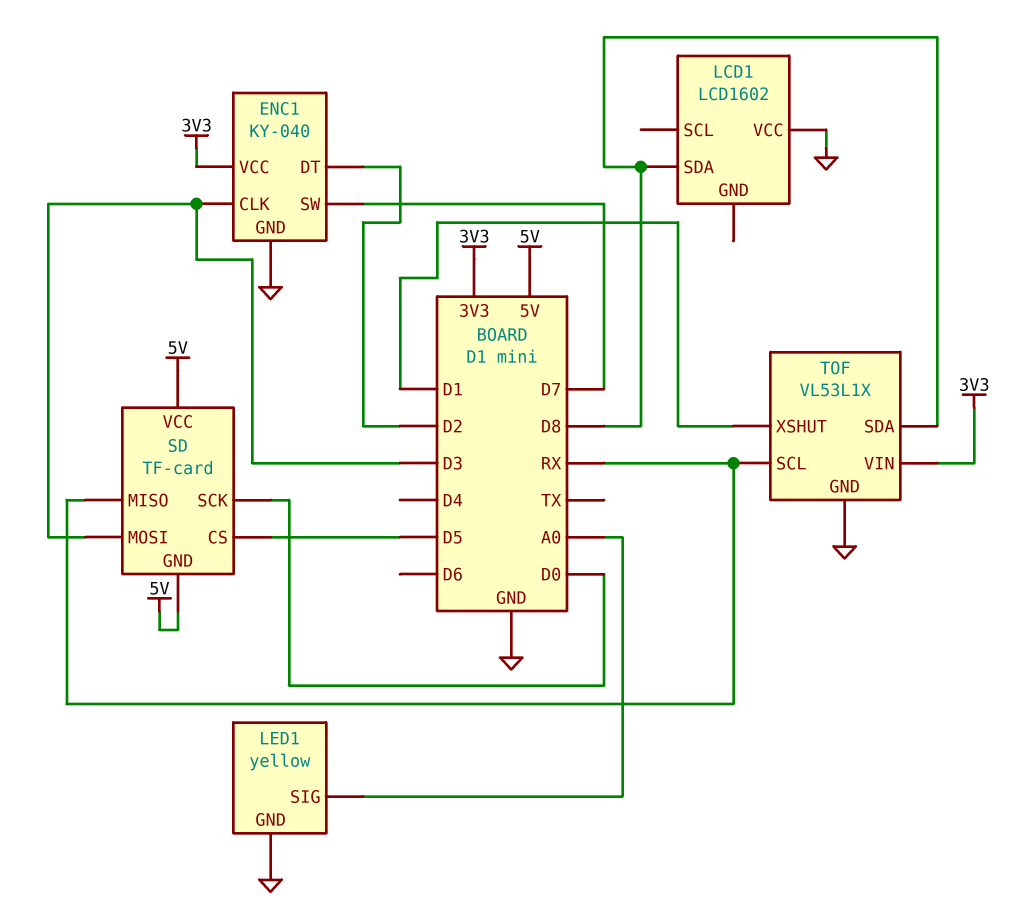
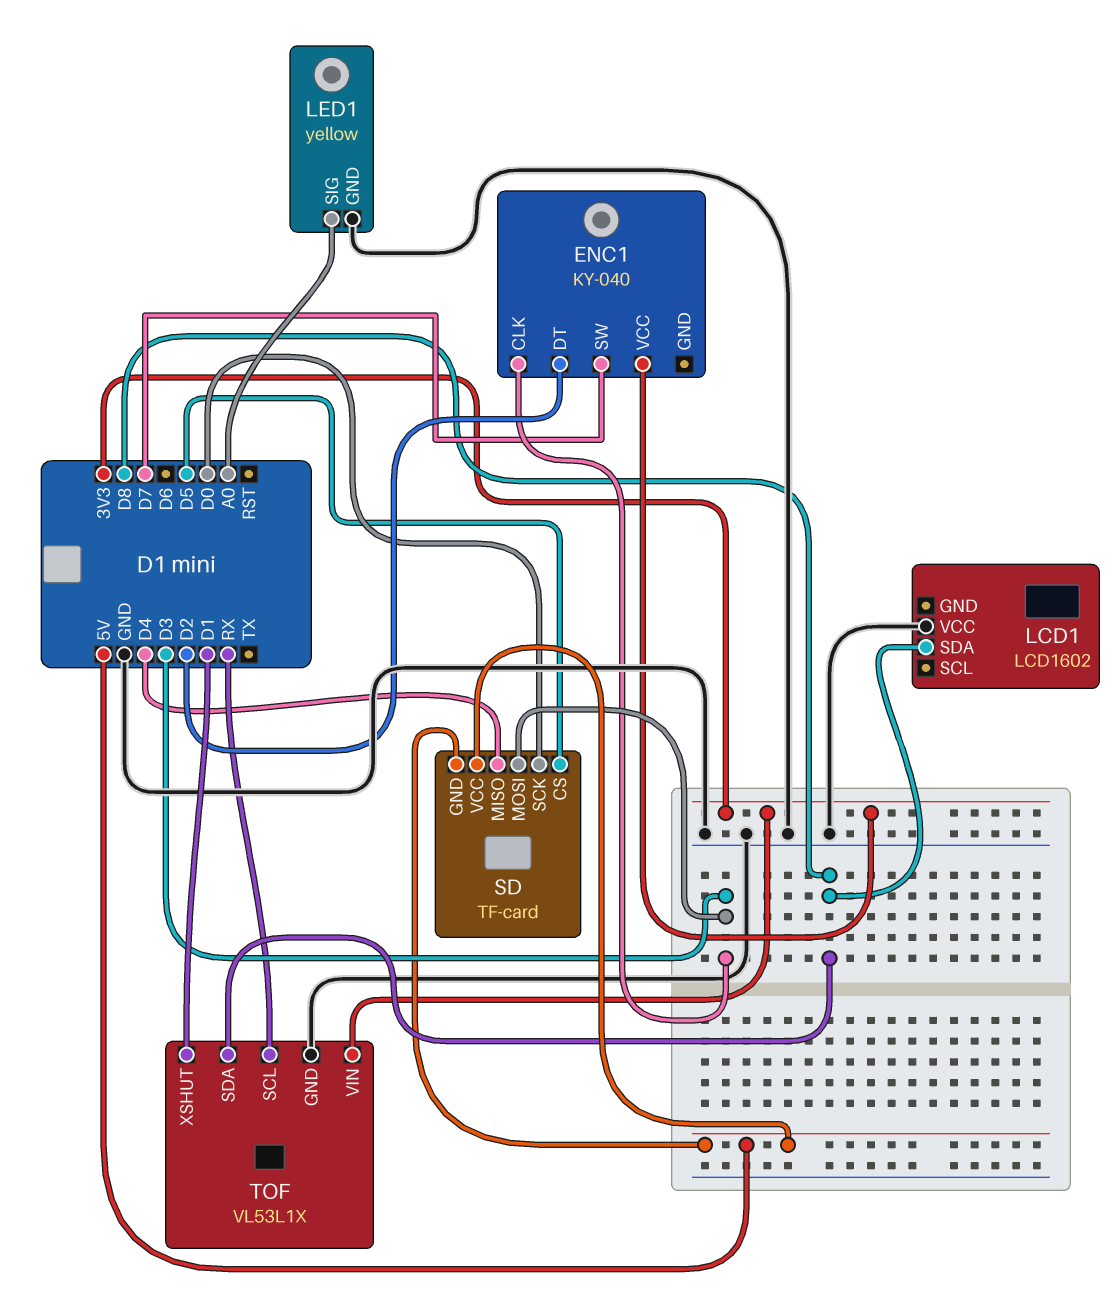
ENC1 pin GND: GND -> none
SD pin MISO: RX -> D4

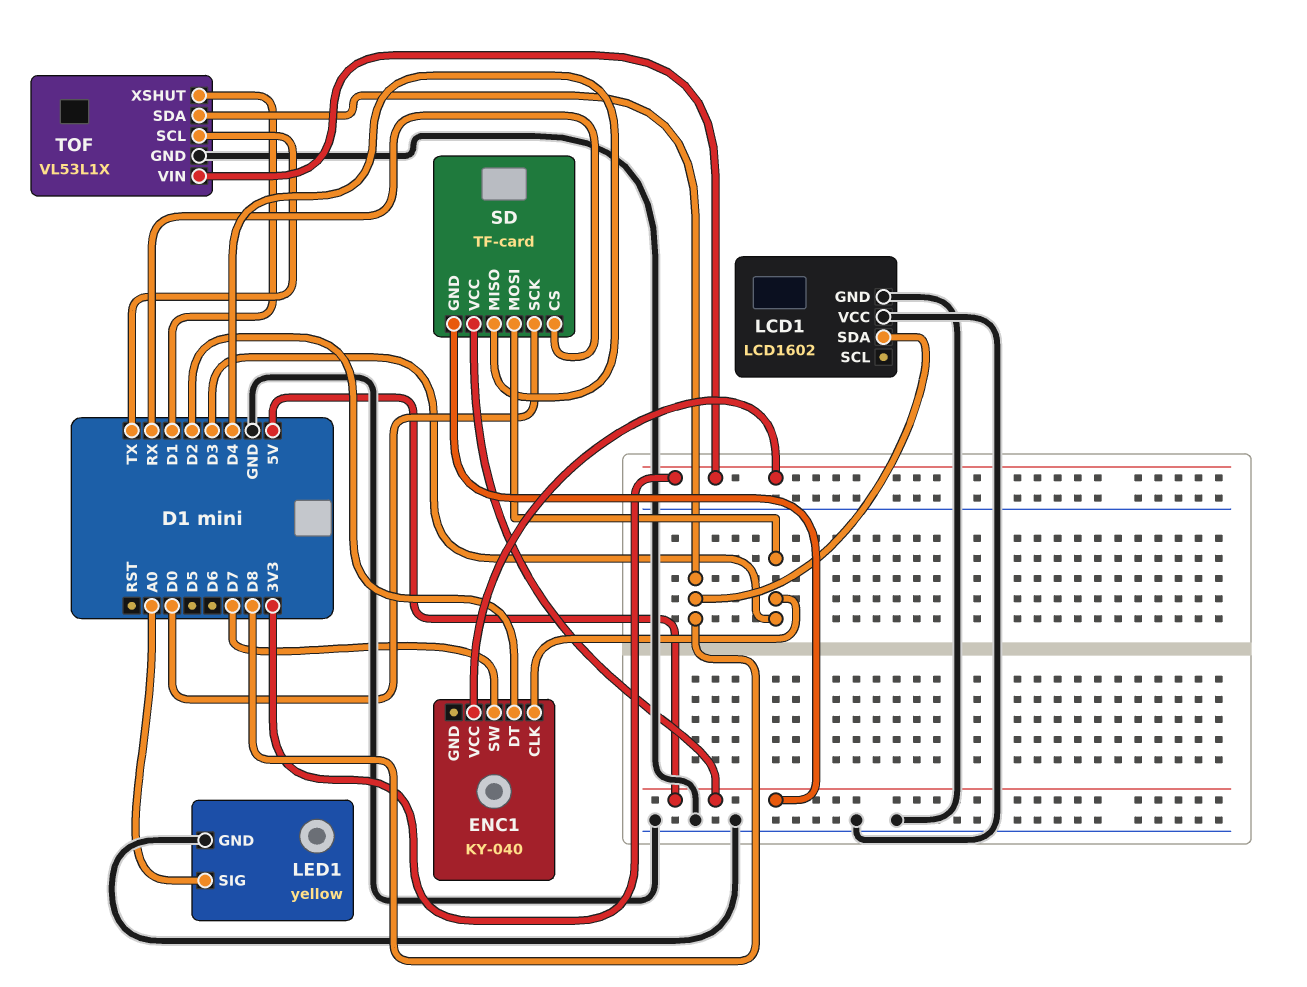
LCD1 pin GND: none -> GND
SD pin CS: D5 -> RX
TOF pin SCL: RX -> TX

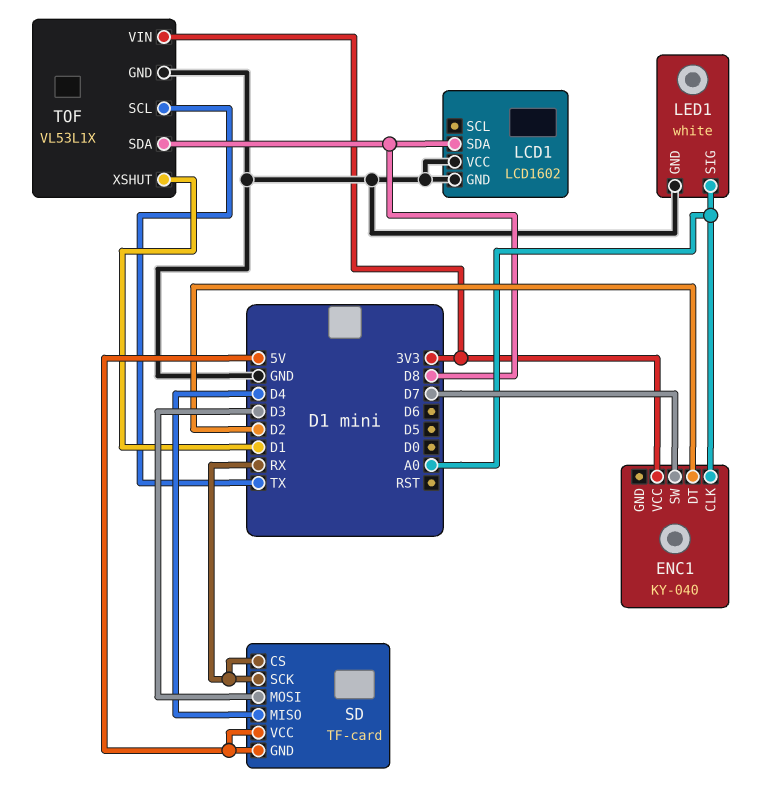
ENC1 pin CLK: D3 -> A0
LED1: yellow -> white
SD pin SCK: D0 -> RX

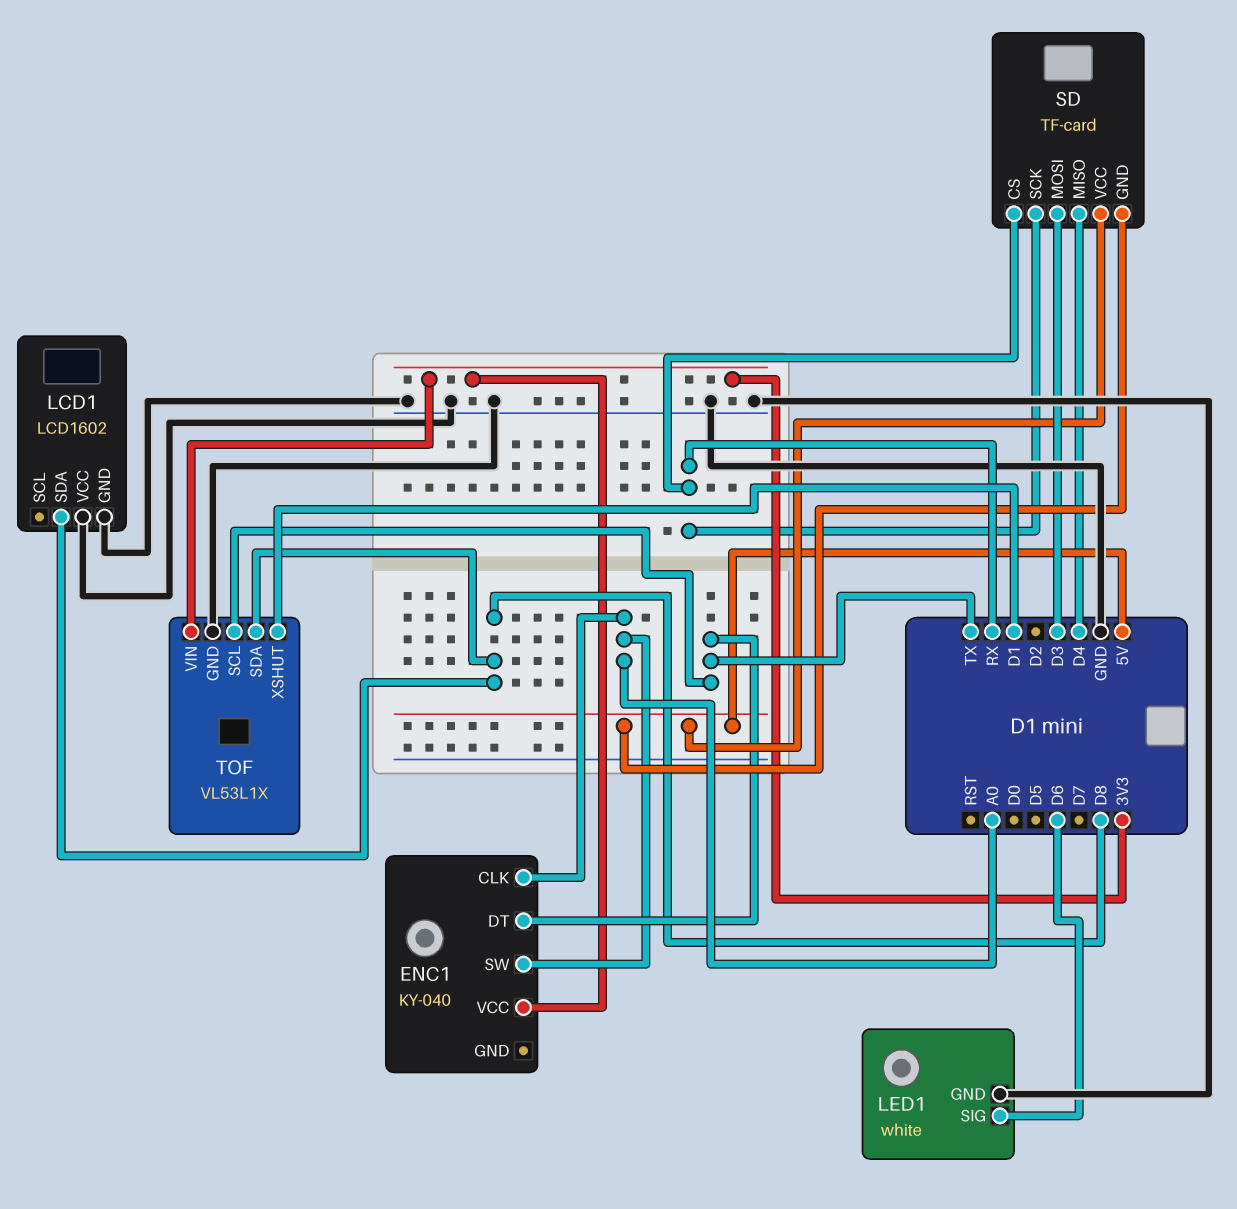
ENC1 pin DT: D2 -> TX
ENC1 pin SW: D7 -> A0
LED1 pin SIG: A0 -> D6

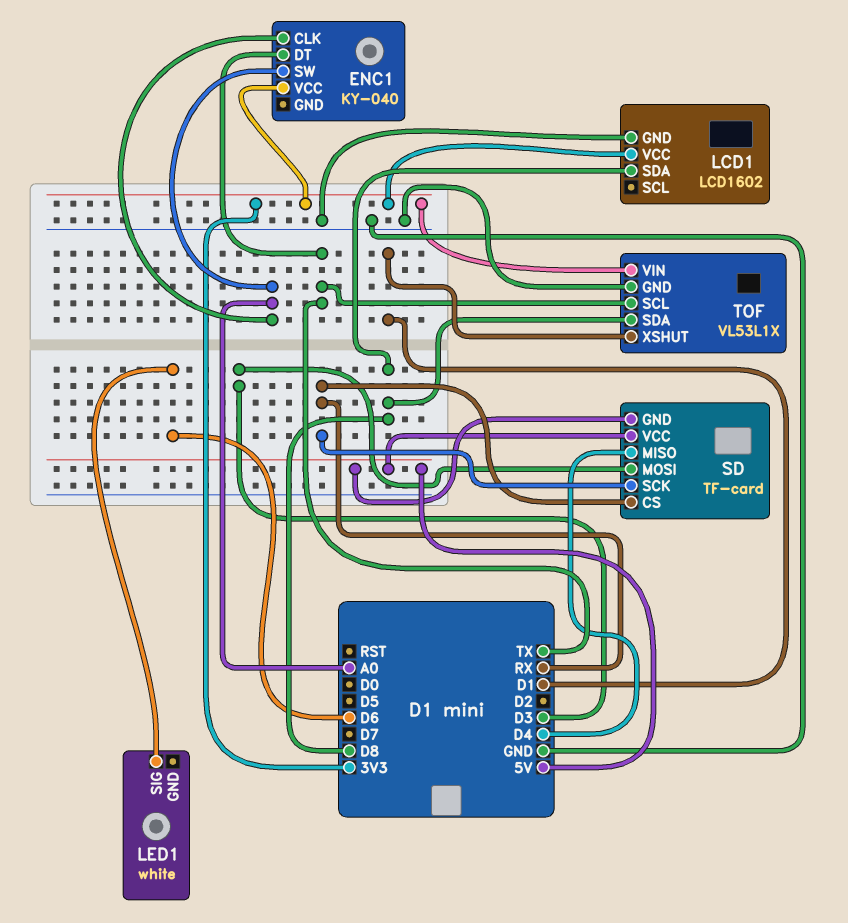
LCD1 pin VCC: GND -> 3V3
LED1 pin GND: GND -> none

